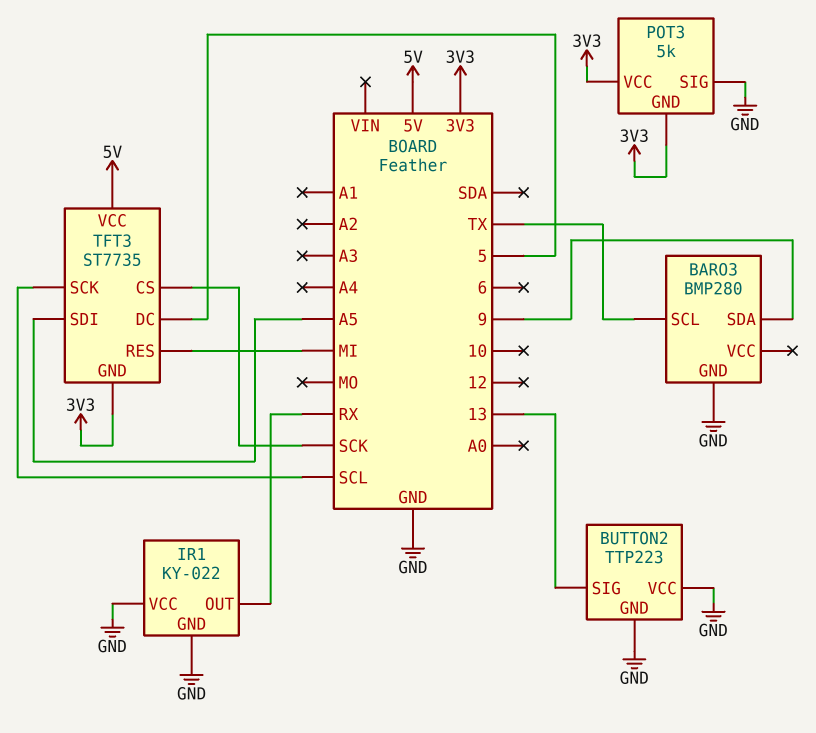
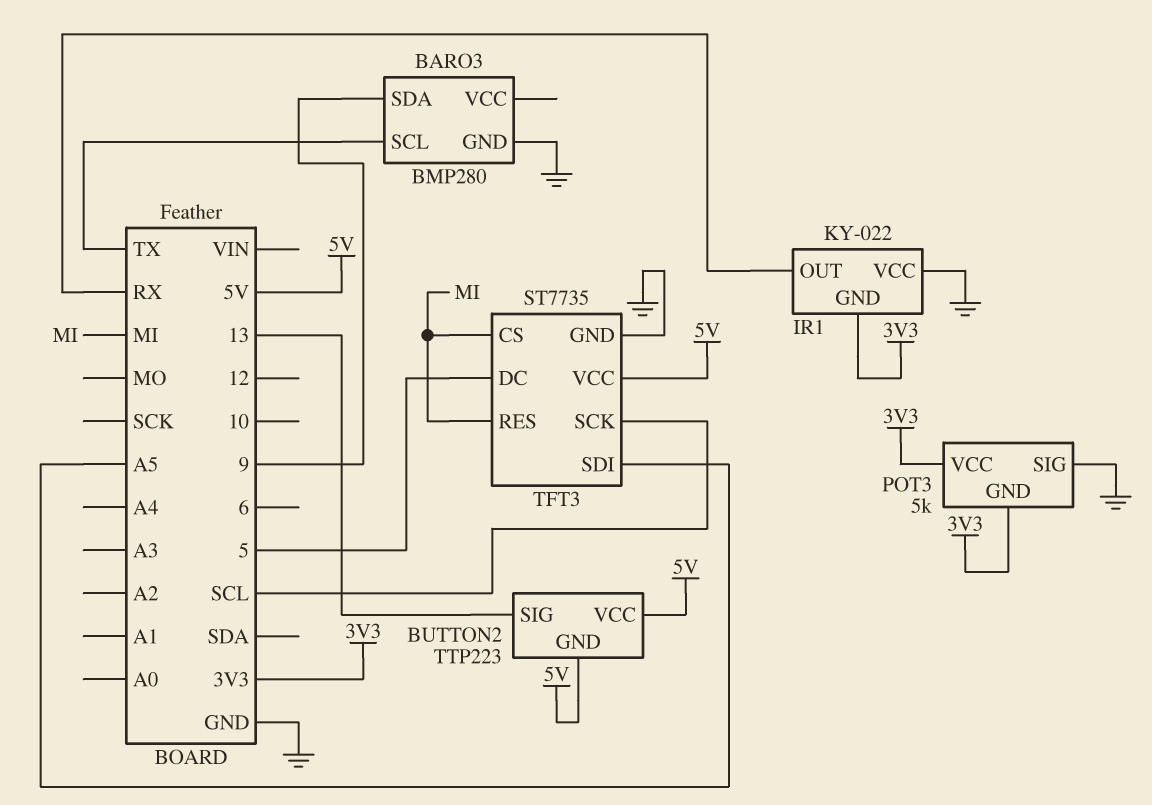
BUTTON2 pin GND: GND -> 5V
BUTTON2 pin VCC: GND -> 5V
IR1 pin GND: GND -> 3V3
TFT3 pin CS: SCK -> MI
TFT3 pin GND: 3V3 -> GND

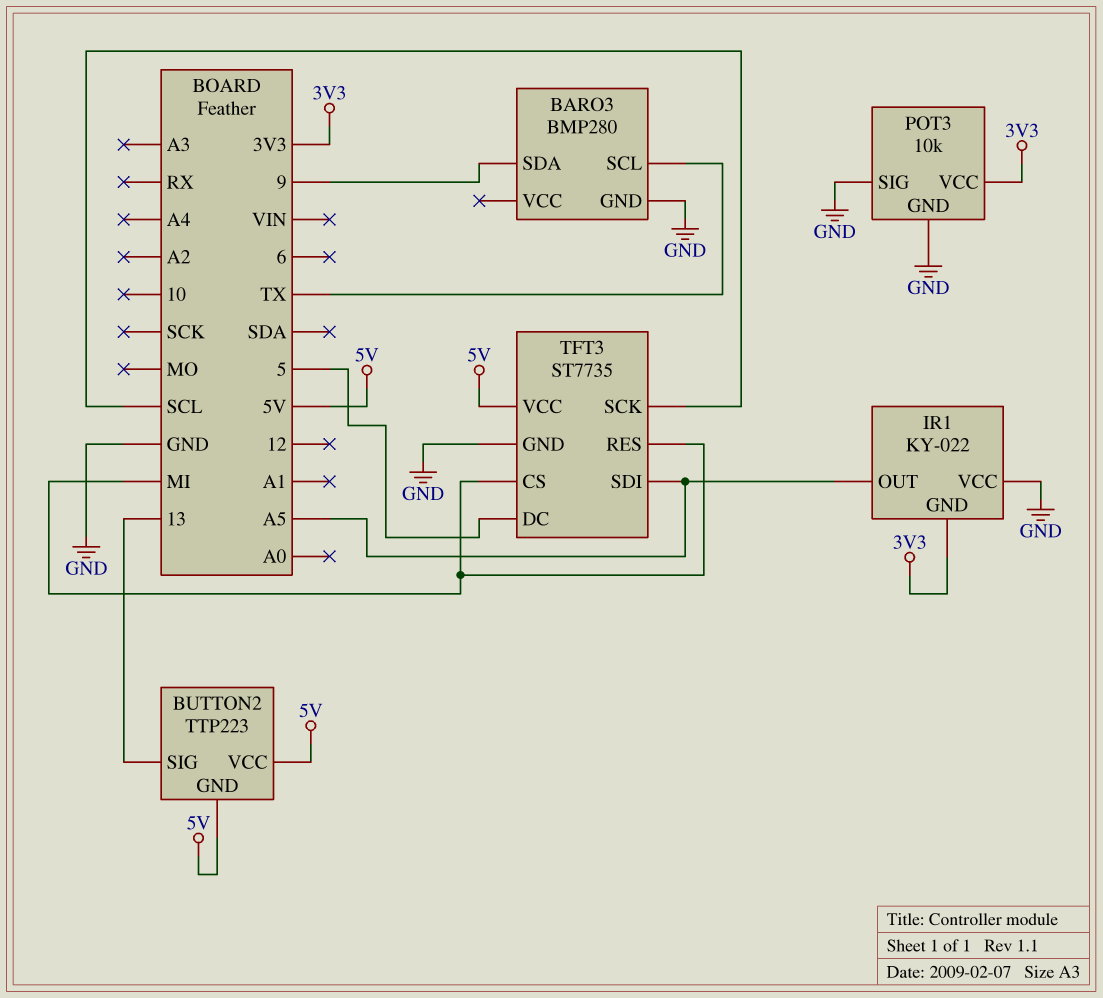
IR1 pin OUT: RX -> A5
POT3: 5k -> 10k
POT3 pin GND: 3V3 -> GND

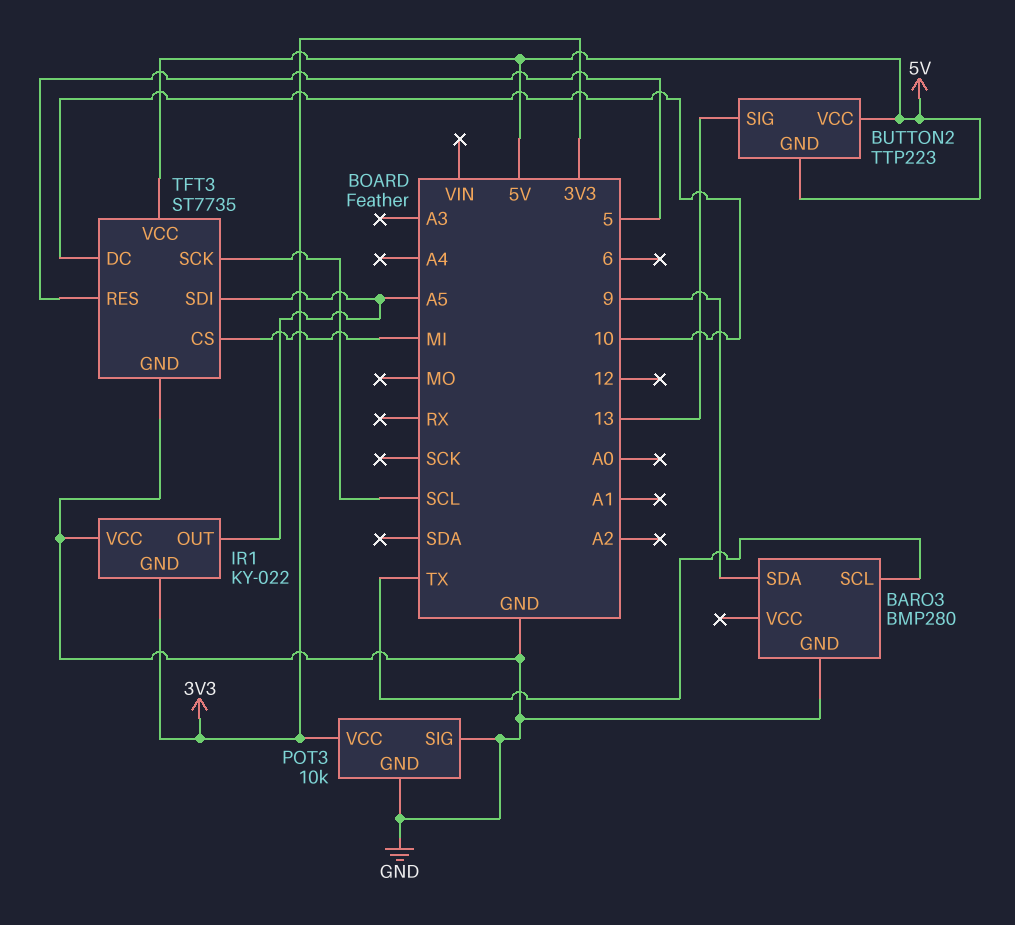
TFT3 pin DC: 5 -> 10
TFT3 pin RES: MI -> 5

